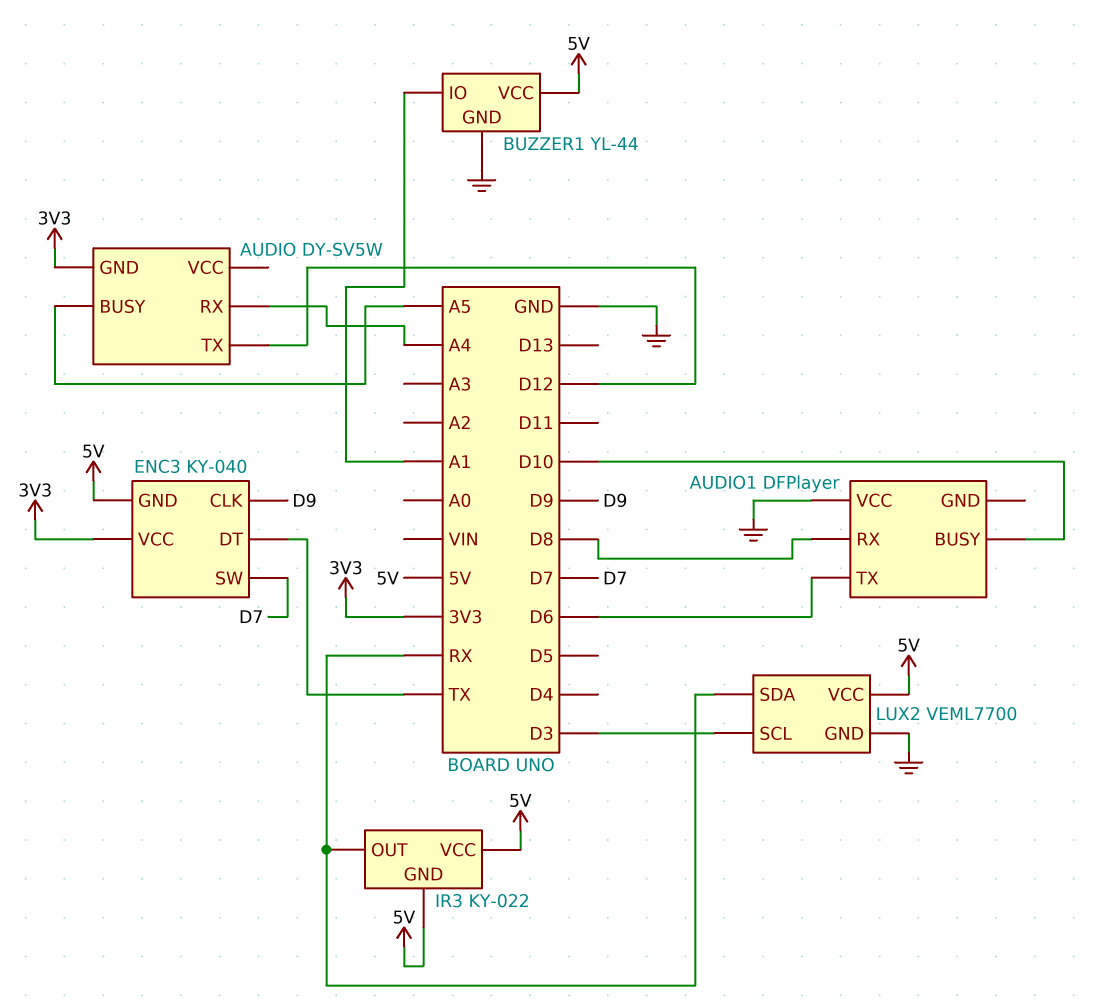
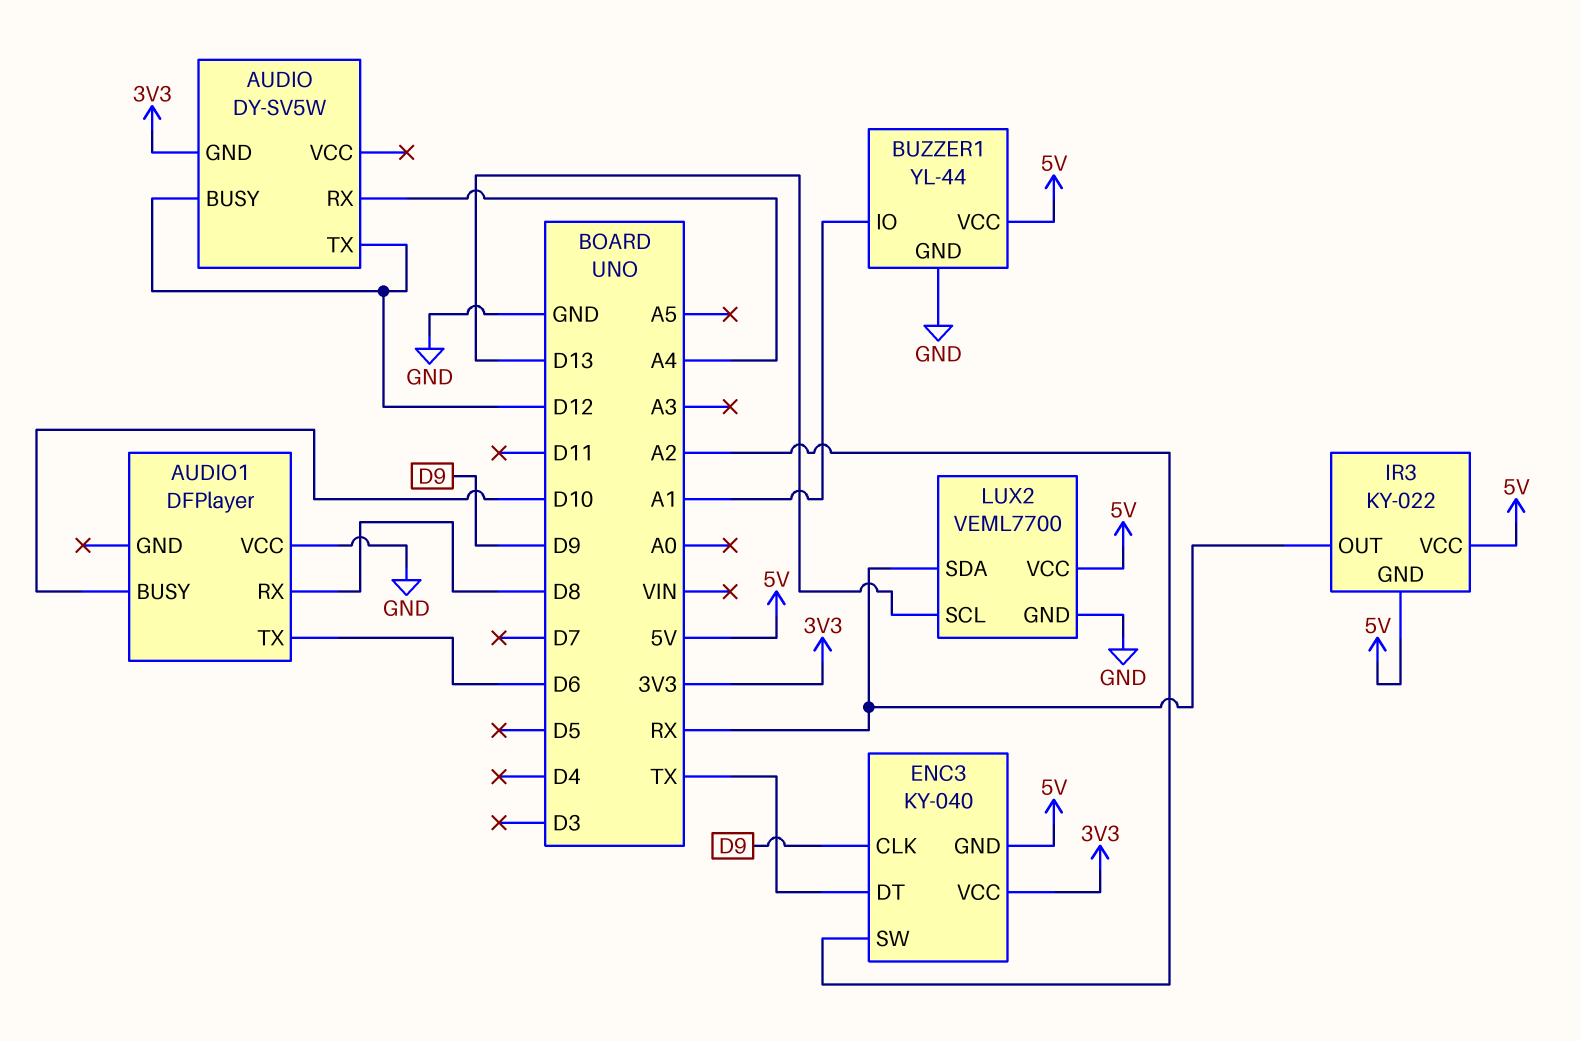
AUDIO pin BUSY: A5 -> D12
ENC3 pin SW: D7 -> A2
LUX2 pin SCL: D3 -> D13

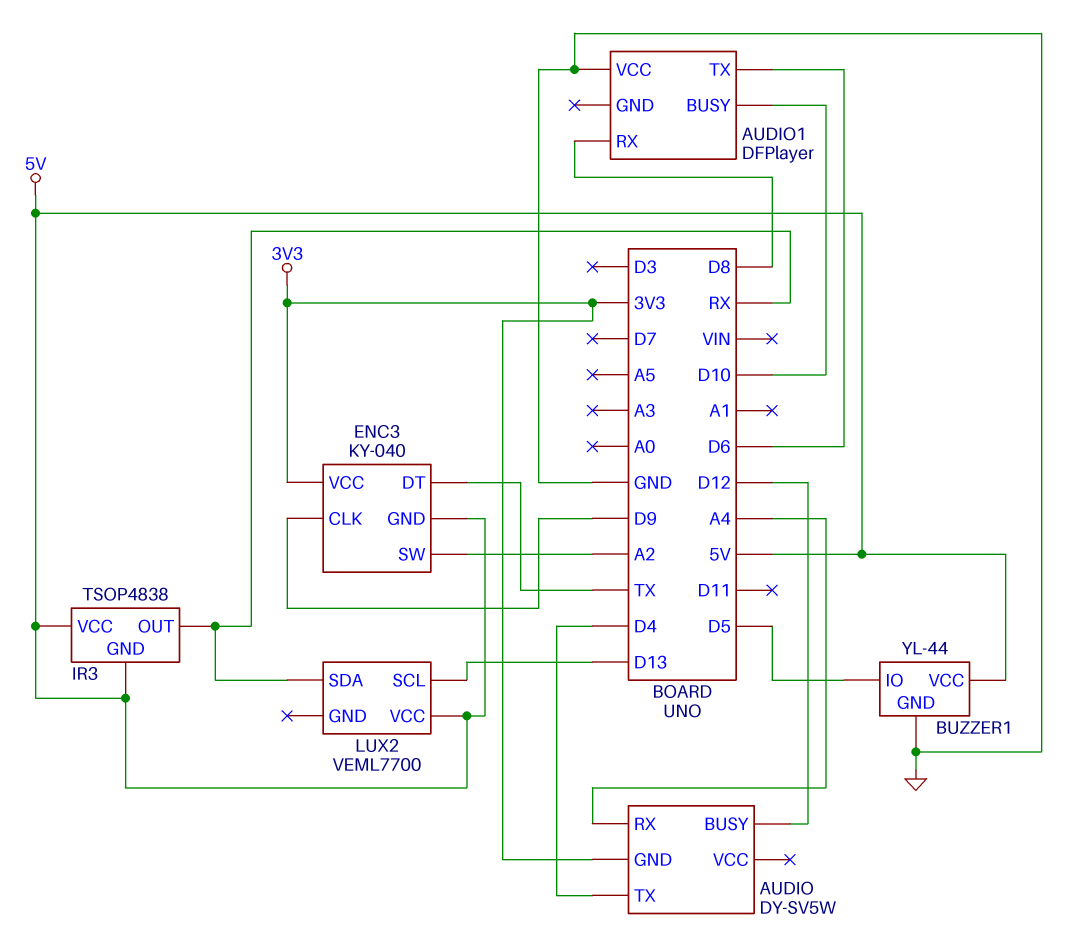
AUDIO pin TX: D12 -> D4
BUZZER1 pin IO: A1 -> D5
IR3: KY-022 -> TSOP4838
LUX2 pin GND: GND -> none

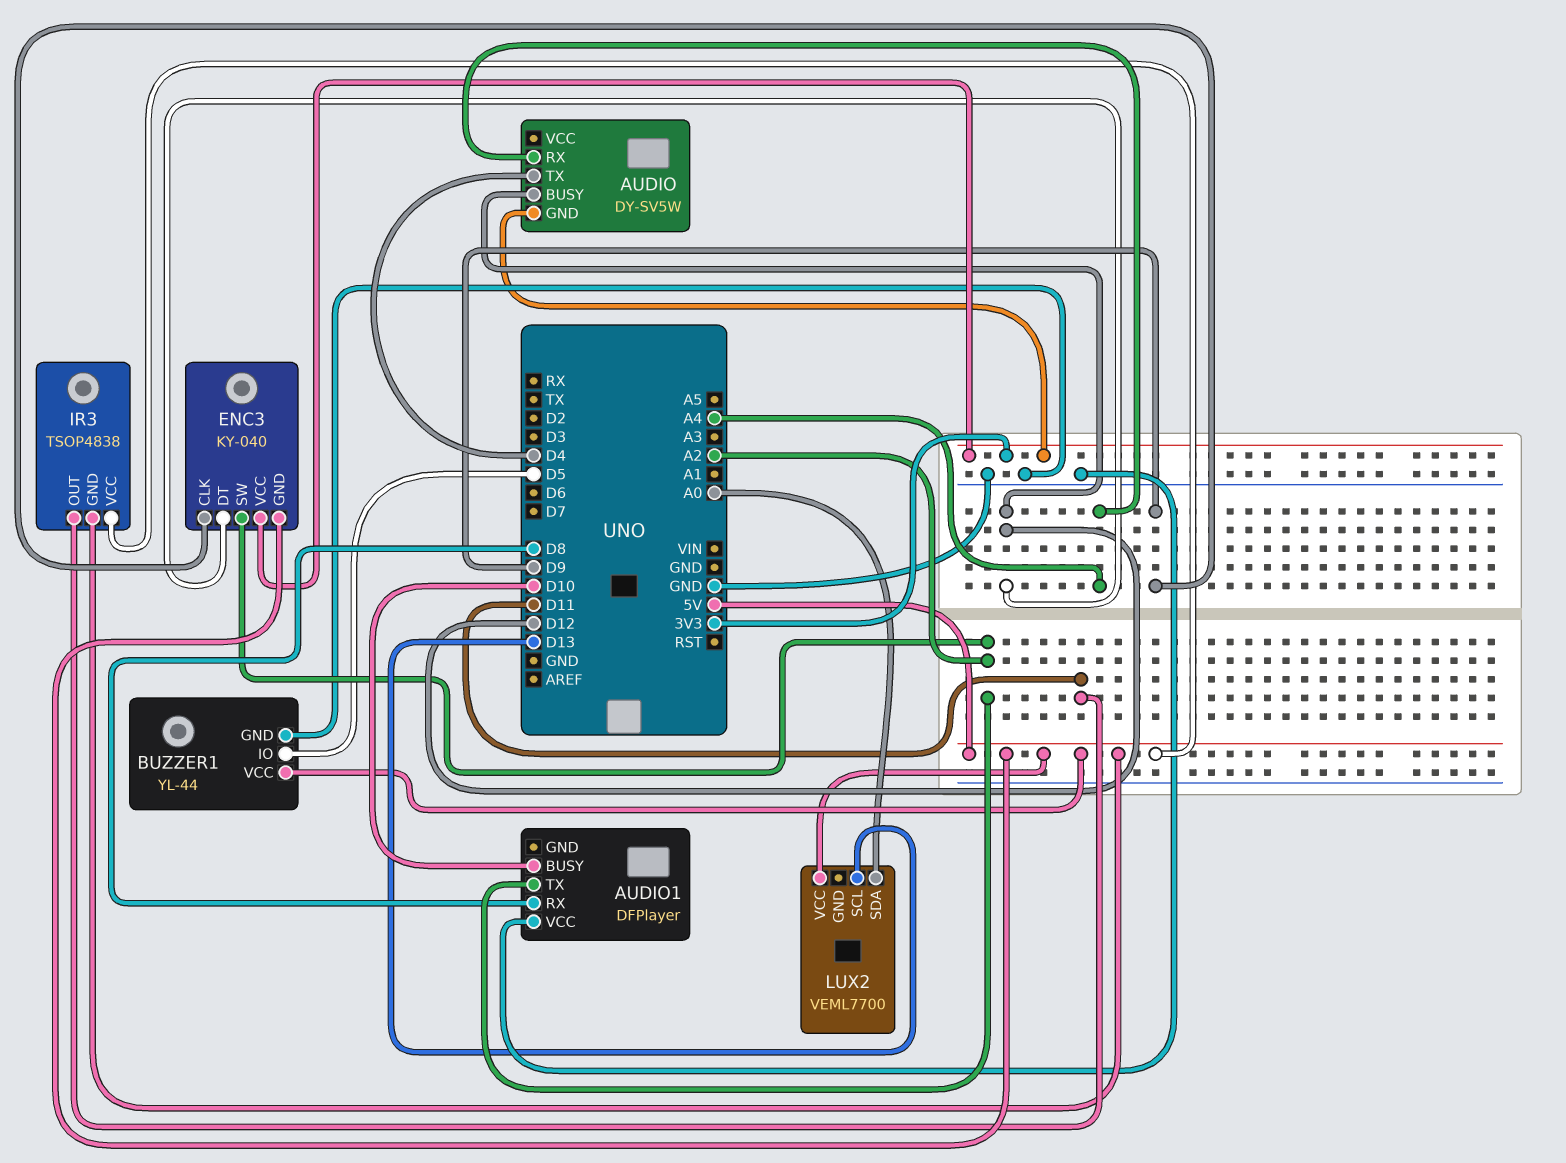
AUDIO1 pin TX: D6 -> A2
ENC3 pin DT: TX -> D12
IR3 pin OUT: RX -> D11
LUX2 pin SDA: RX -> A0

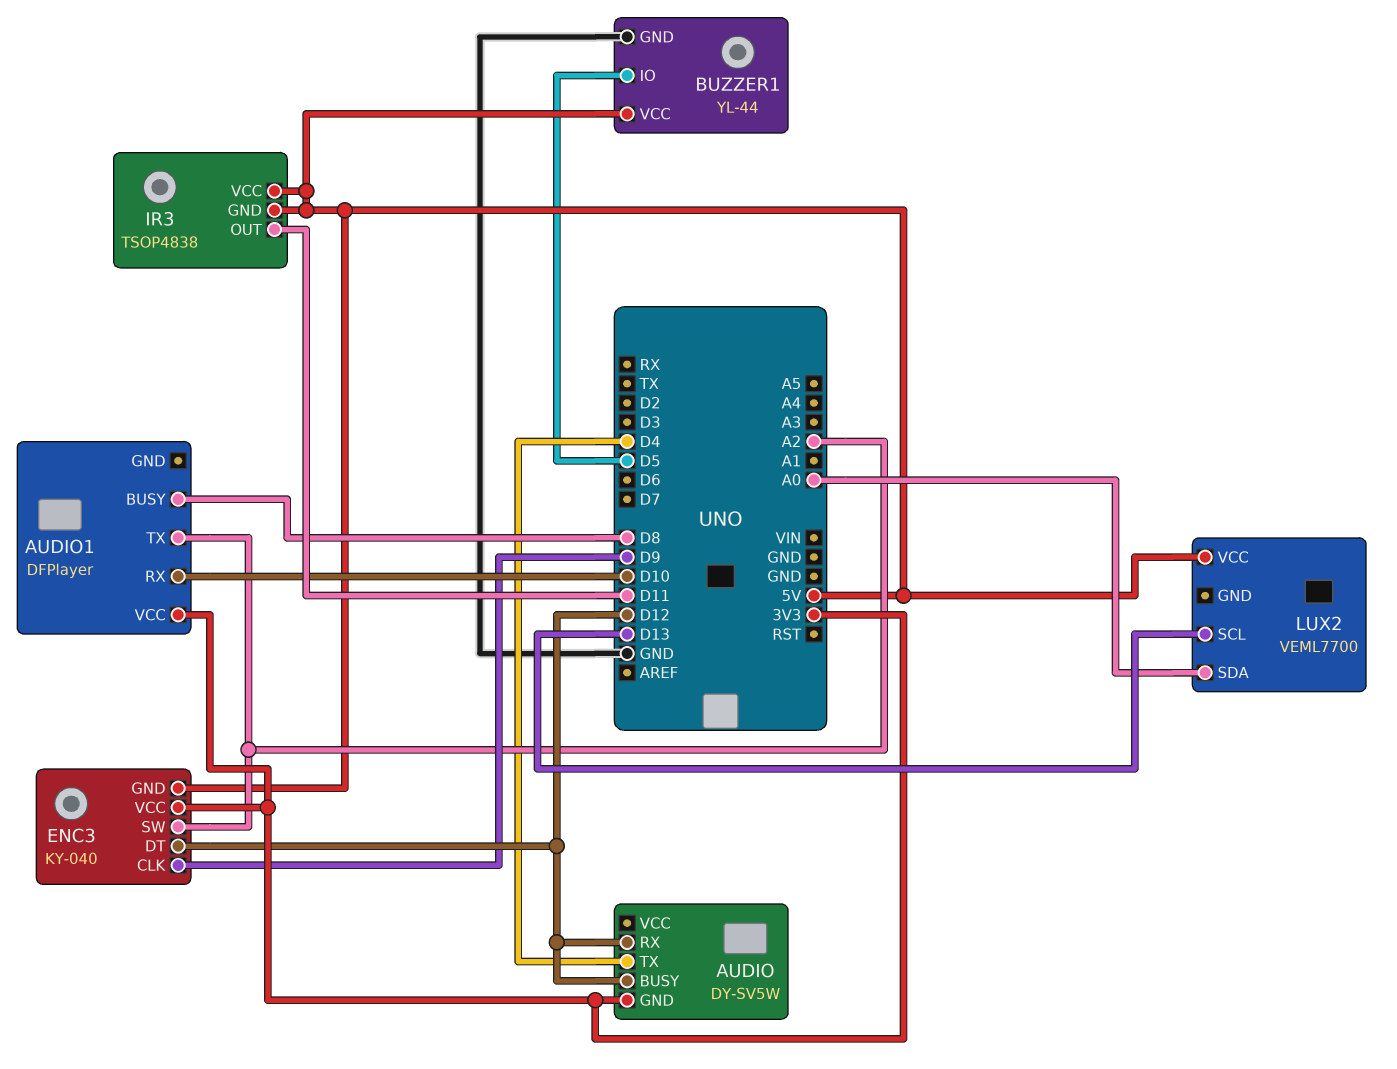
AUDIO pin RX: A4 -> D12
AUDIO1 pin BUSY: D10 -> D8
AUDIO1 pin RX: D8 -> D10
AUDIO1 pin VCC: GND -> 3V3

